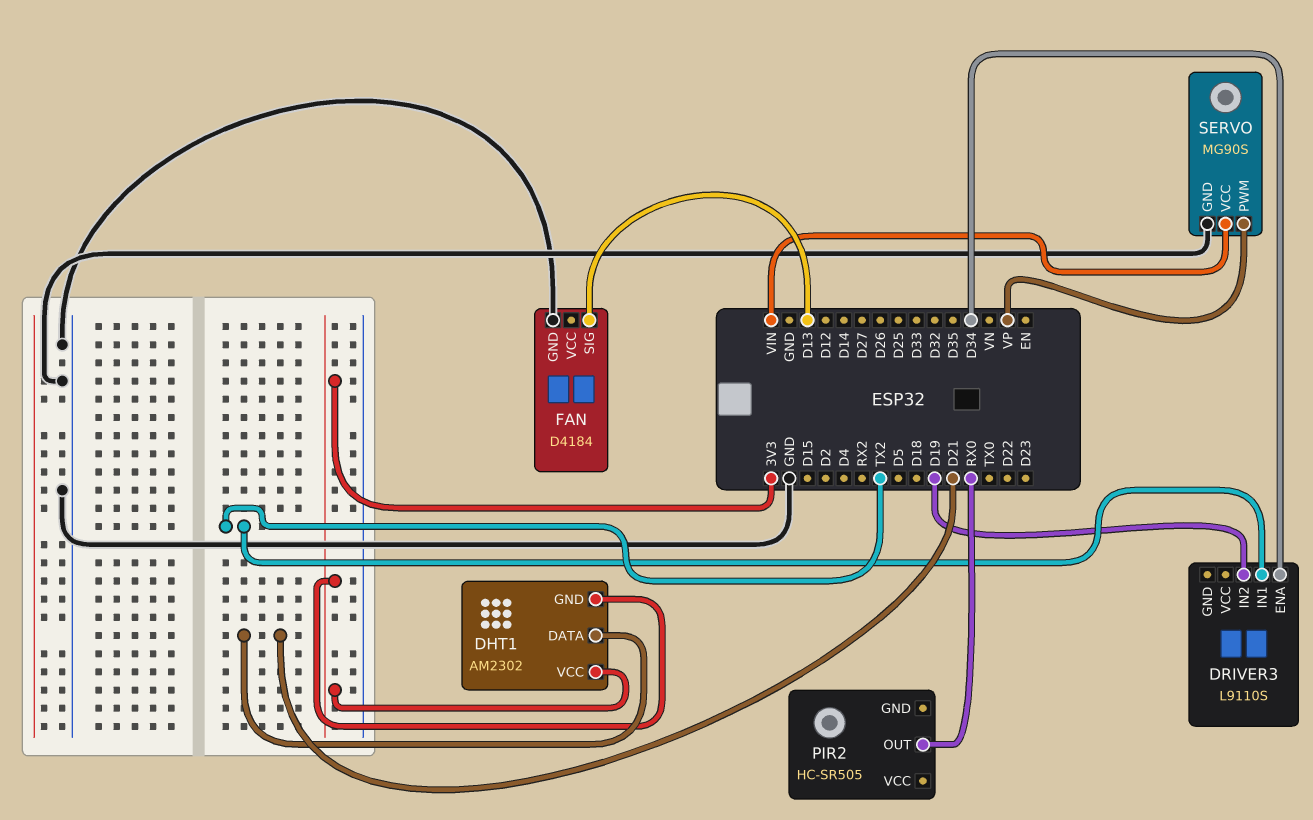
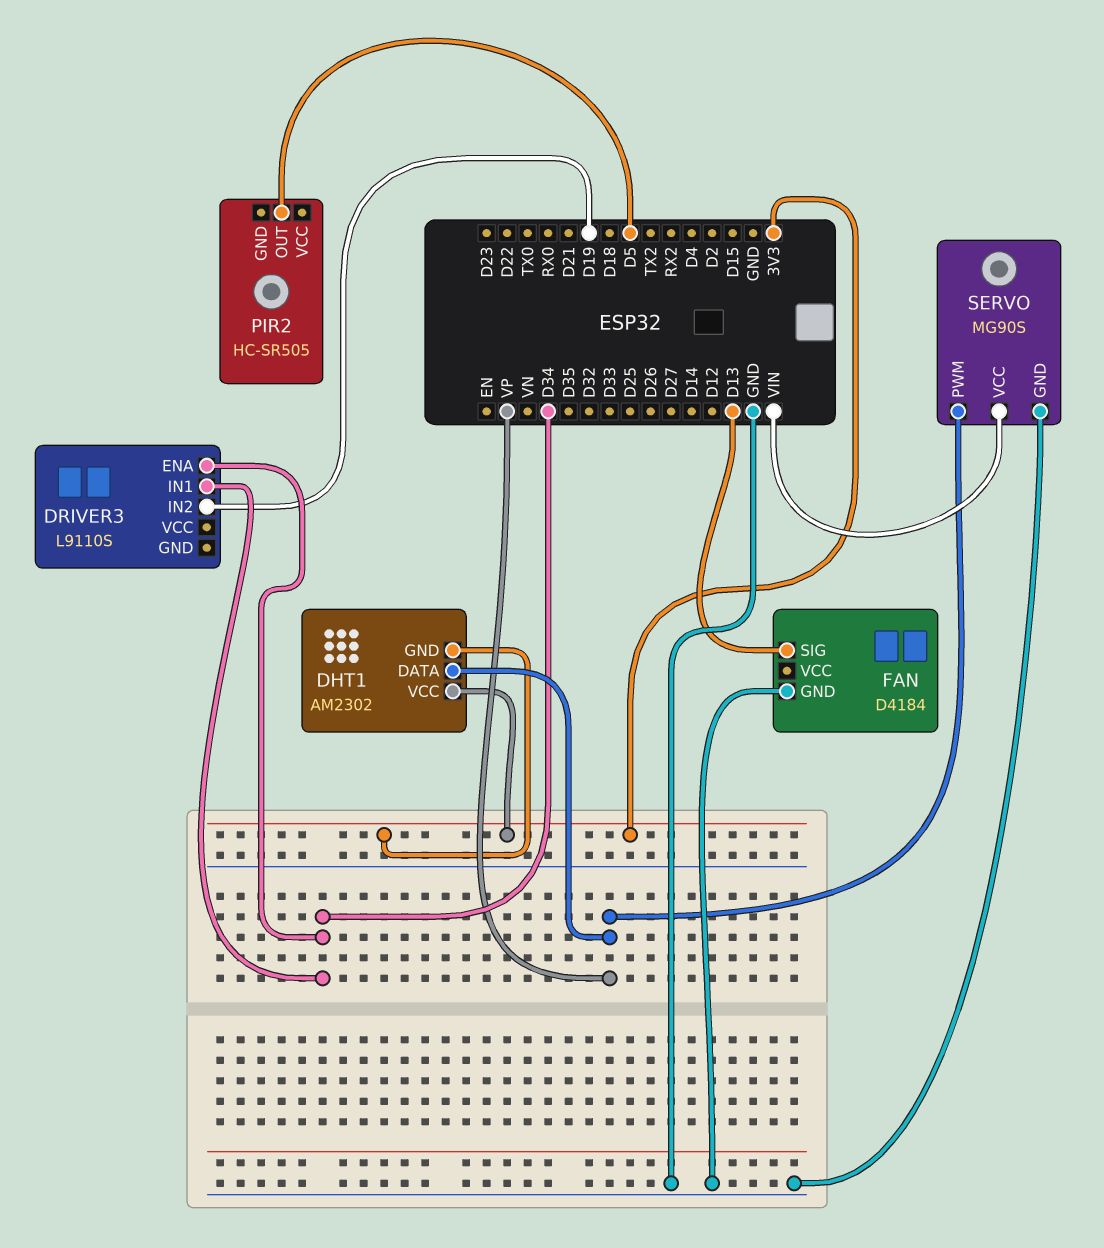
DHT1 pin DATA: D21 -> VP
DRIVER3 pin IN1: TX2 -> D34
PIR2 pin OUT: RX0 -> D5

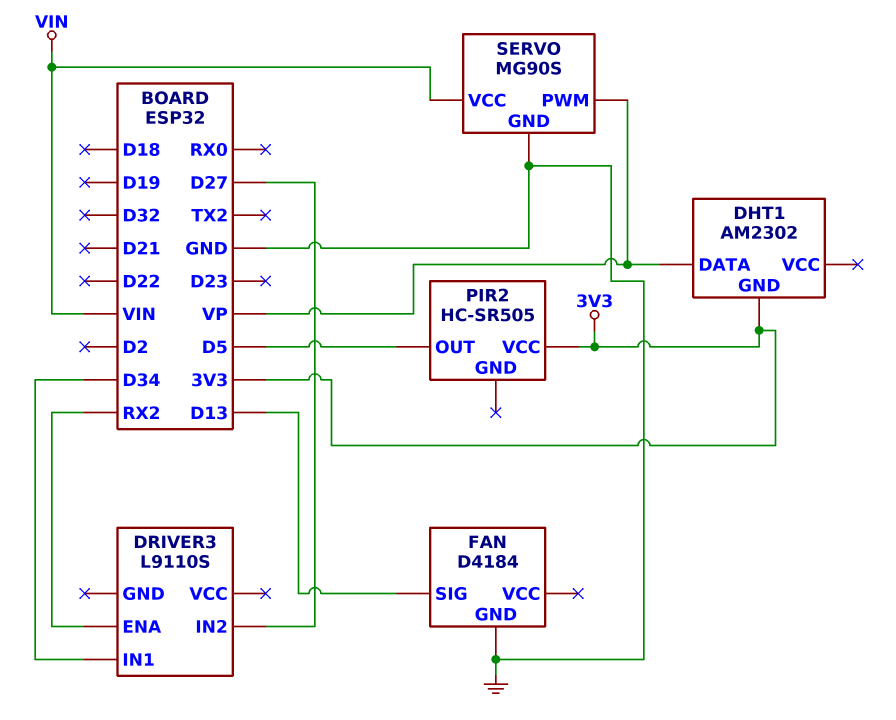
DHT1 pin VCC: 3V3 -> none
DRIVER3 pin ENA: D34 -> RX2
DRIVER3 pin IN2: D19 -> D27
PIR2 pin VCC: none -> 3V3

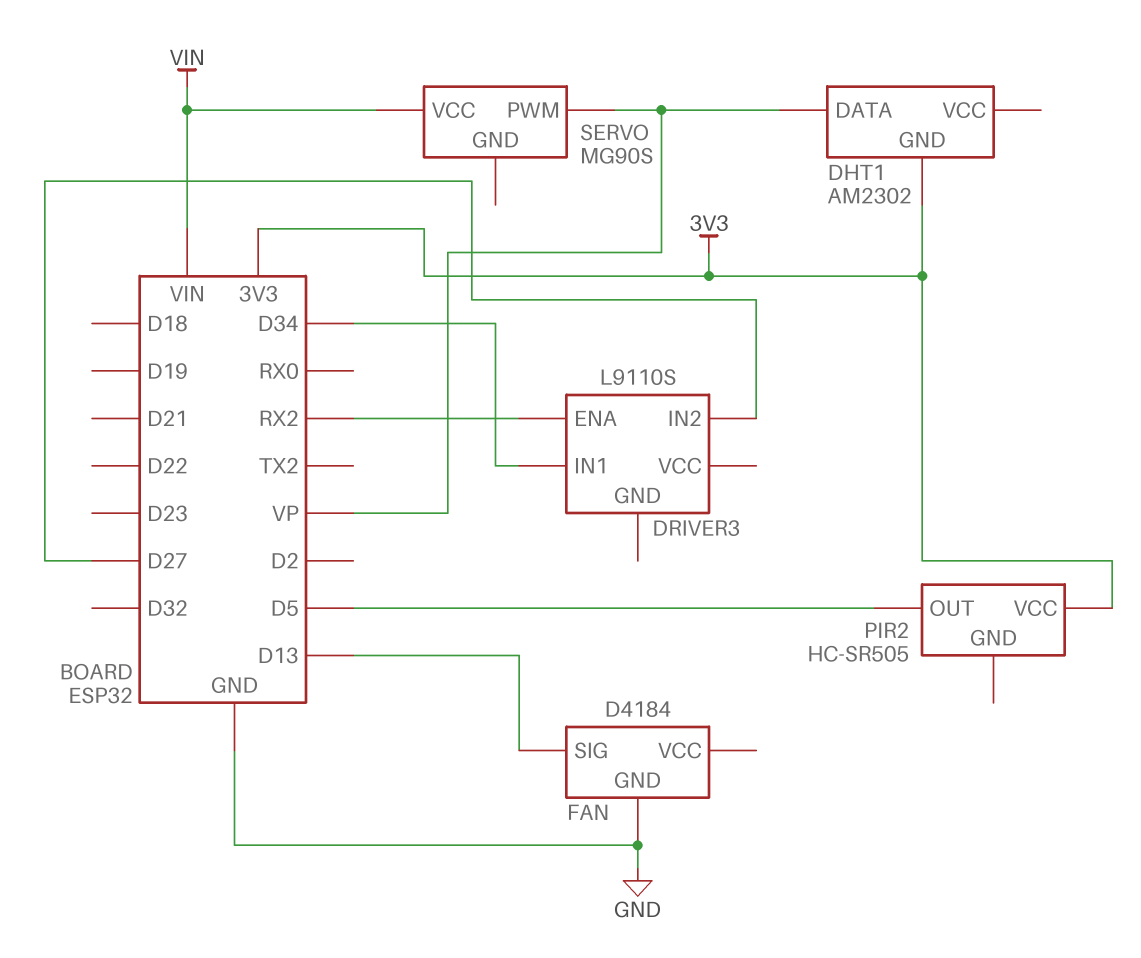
SERVO pin GND: GND -> none

